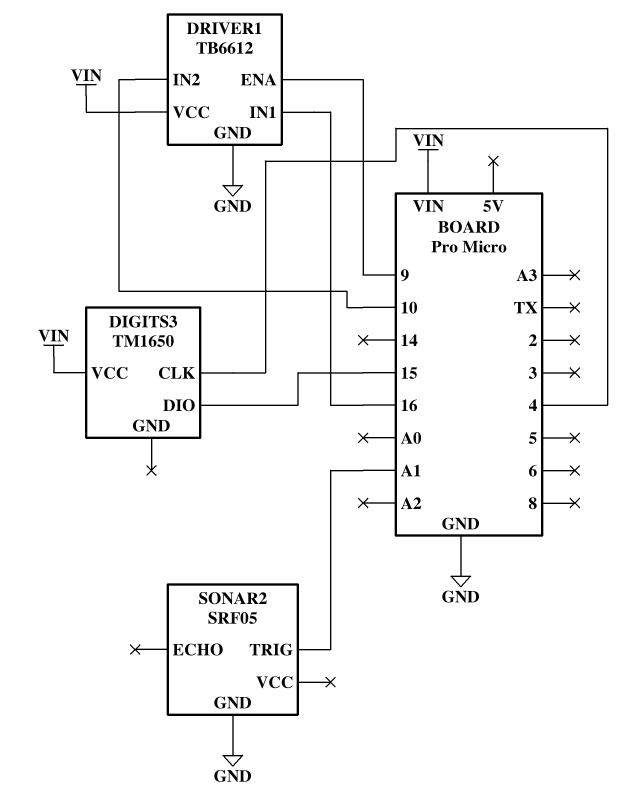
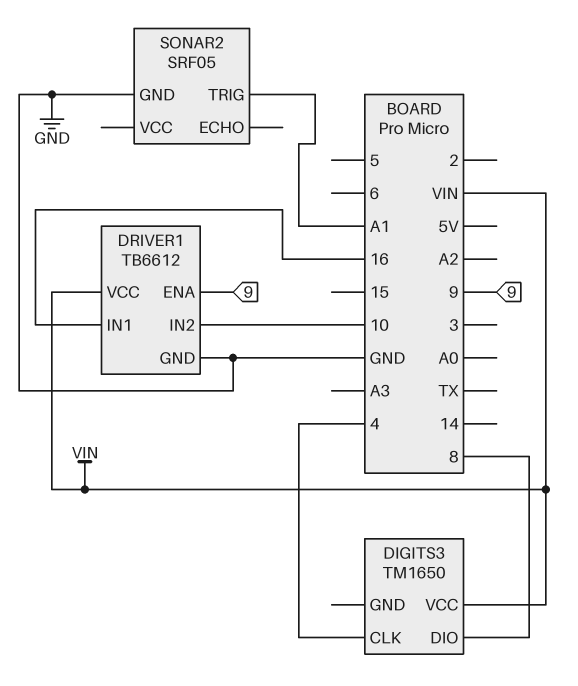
DIGITS3 pin DIO: 15 -> 8

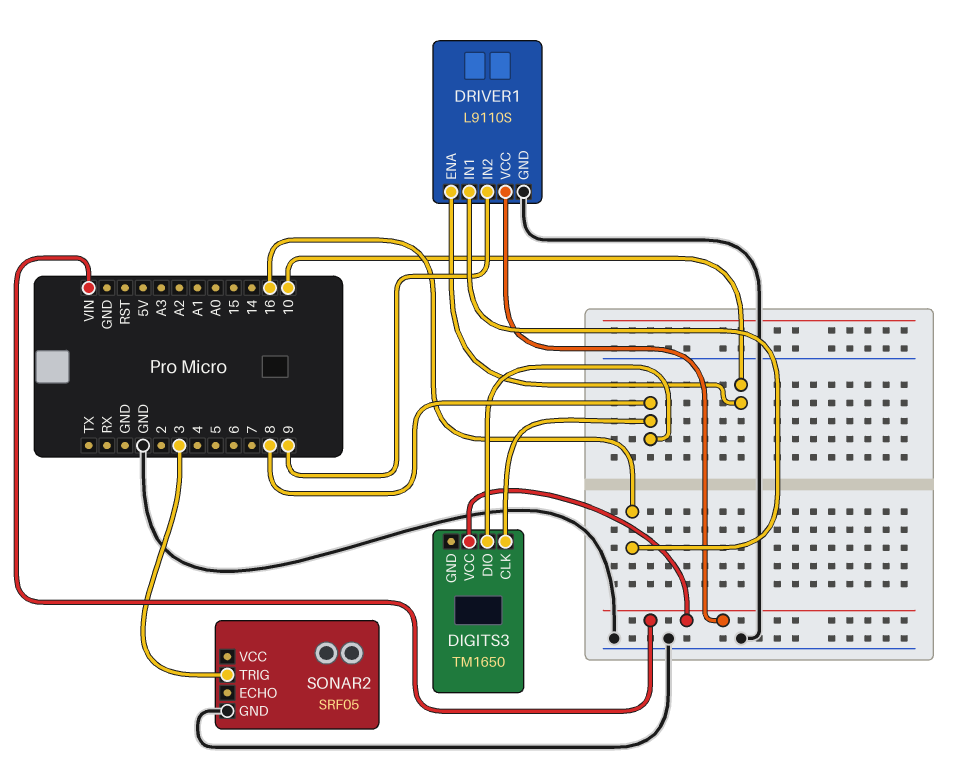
DIGITS3 pin CLK: 4 -> 8
DRIVER1: TB6612 -> L9110S
DRIVER1 pin ENA: 9 -> 10
DRIVER1 pin IN2: 10 -> 9
SONAR2 pin TRIG: A1 -> 3

